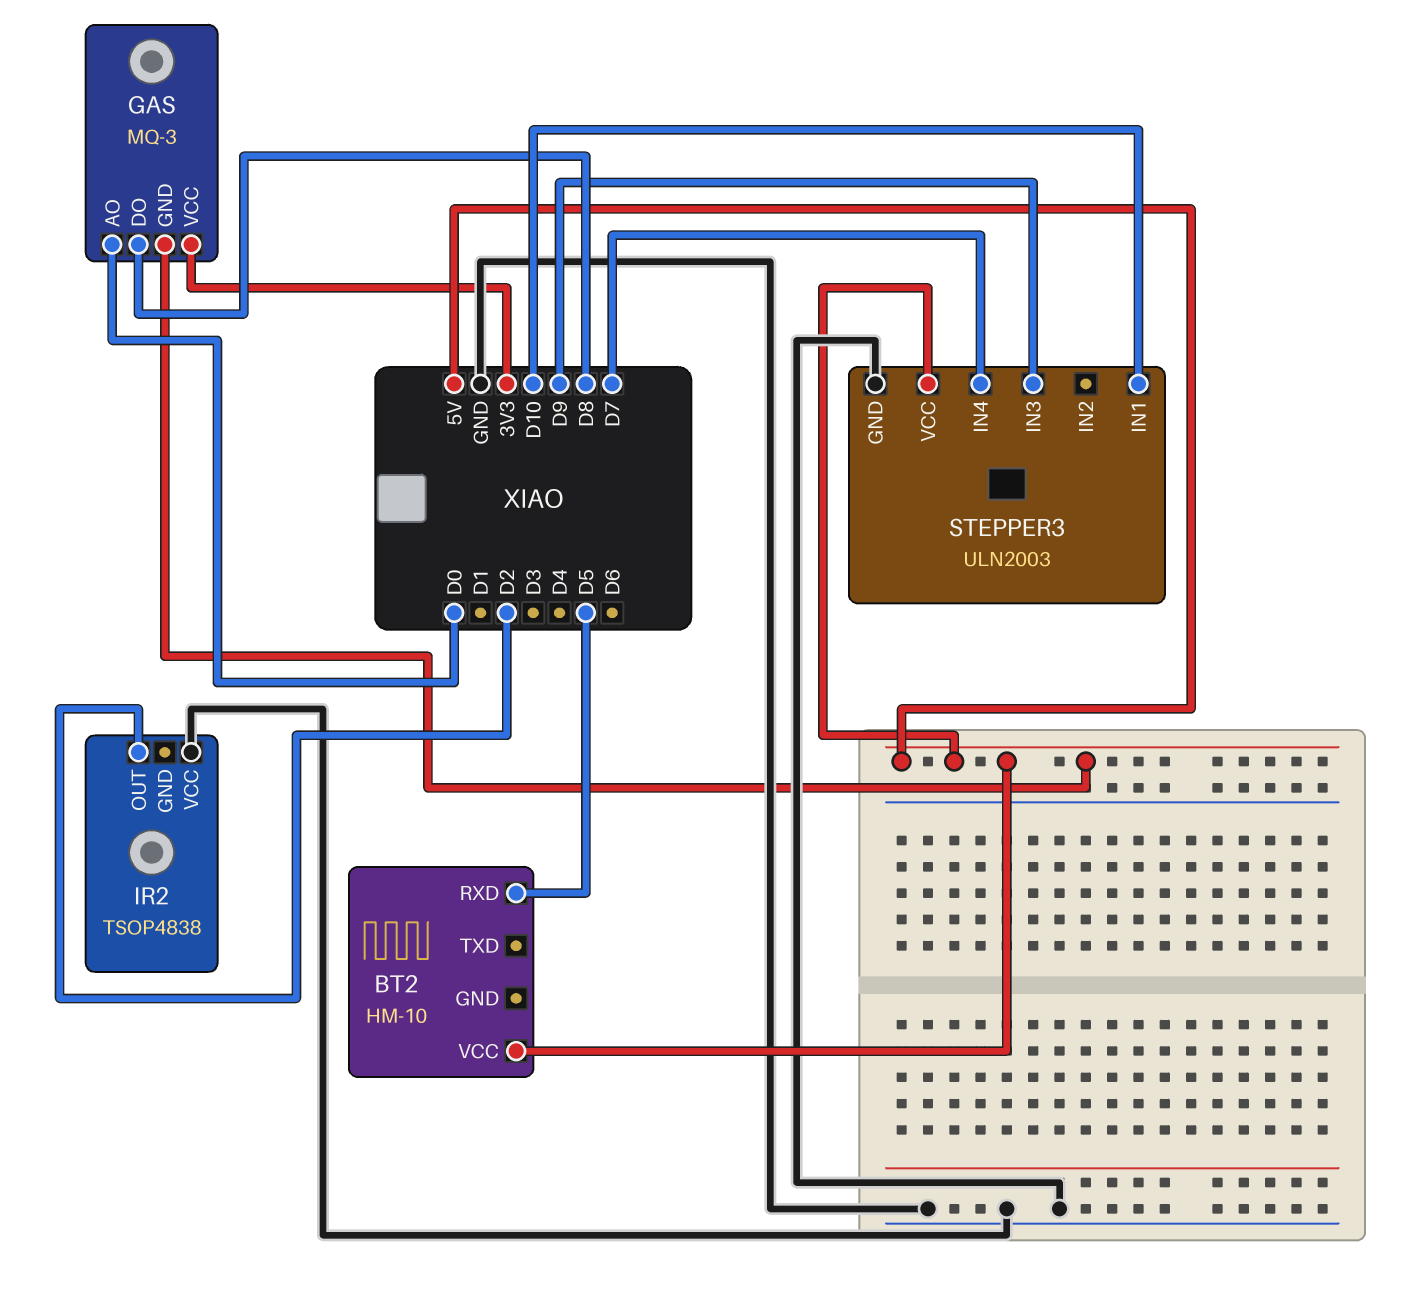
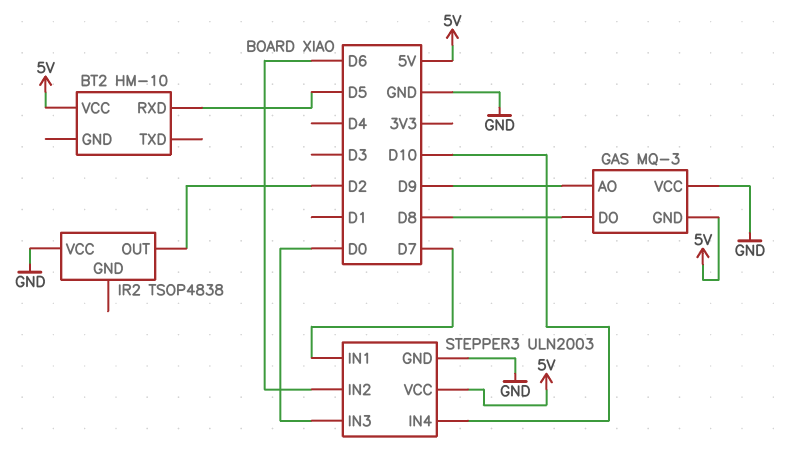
GAS pin AO: D0 -> D9
GAS pin VCC: 3V3 -> GND
STEPPER3 pin IN1: D10 -> D7
STEPPER3 pin IN2: none -> D6
STEPPER3 pin IN3: D9 -> D0
STEPPER3 pin IN4: D7 -> D10

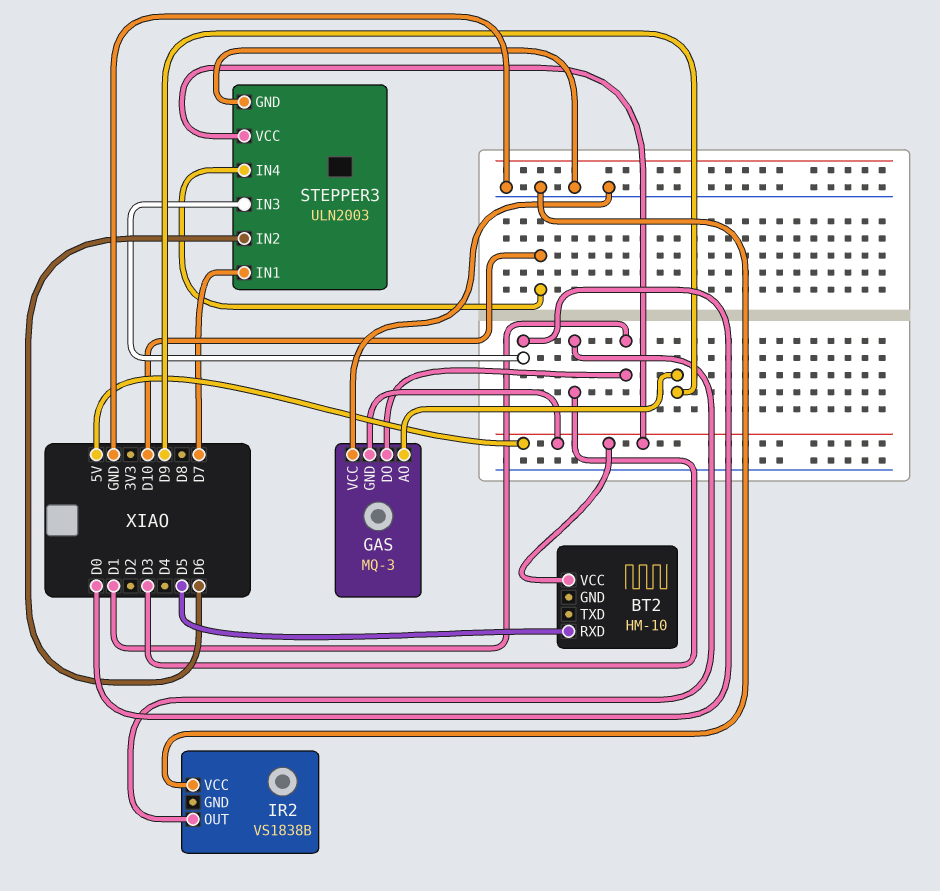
GAS pin DO: D8 -> D1
IR2: TSOP4838 -> VS1838B
IR2 pin OUT: D2 -> D3

